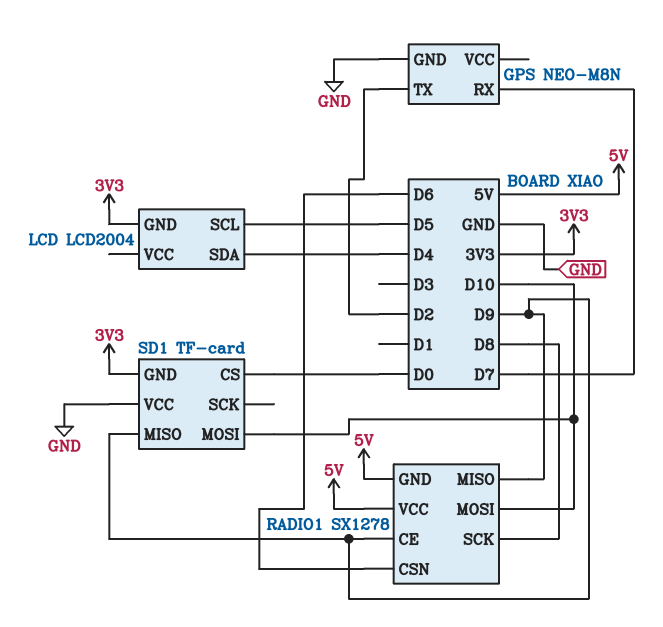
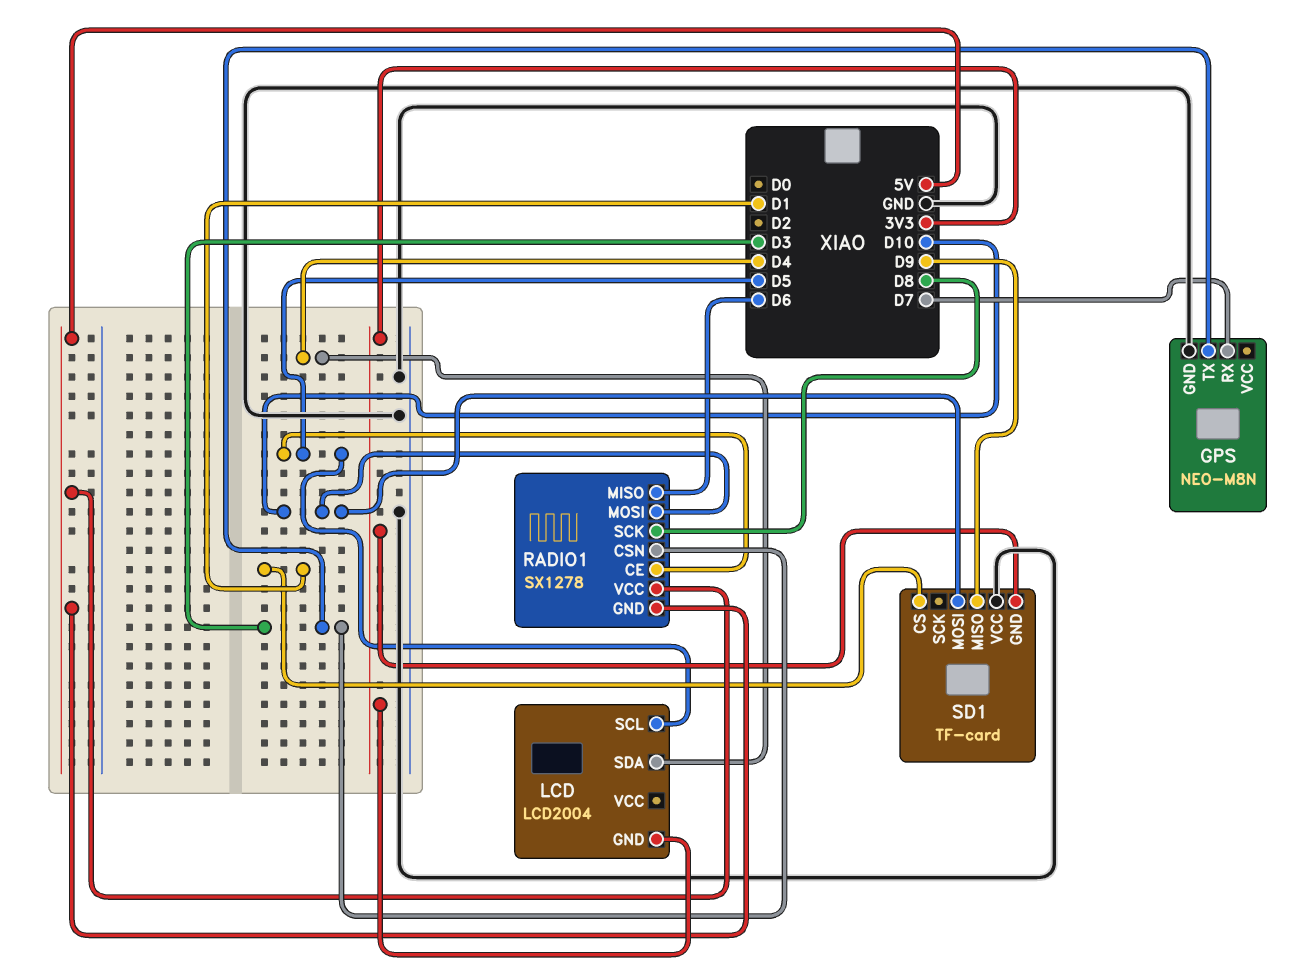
GPS pin TX: D2 -> D3
RADIO1 pin CE: D9 -> D5
RADIO1 pin CSN: D6 -> D3
RADIO1 pin MISO: D9 -> D6
SD1 pin CS: D0 -> D1

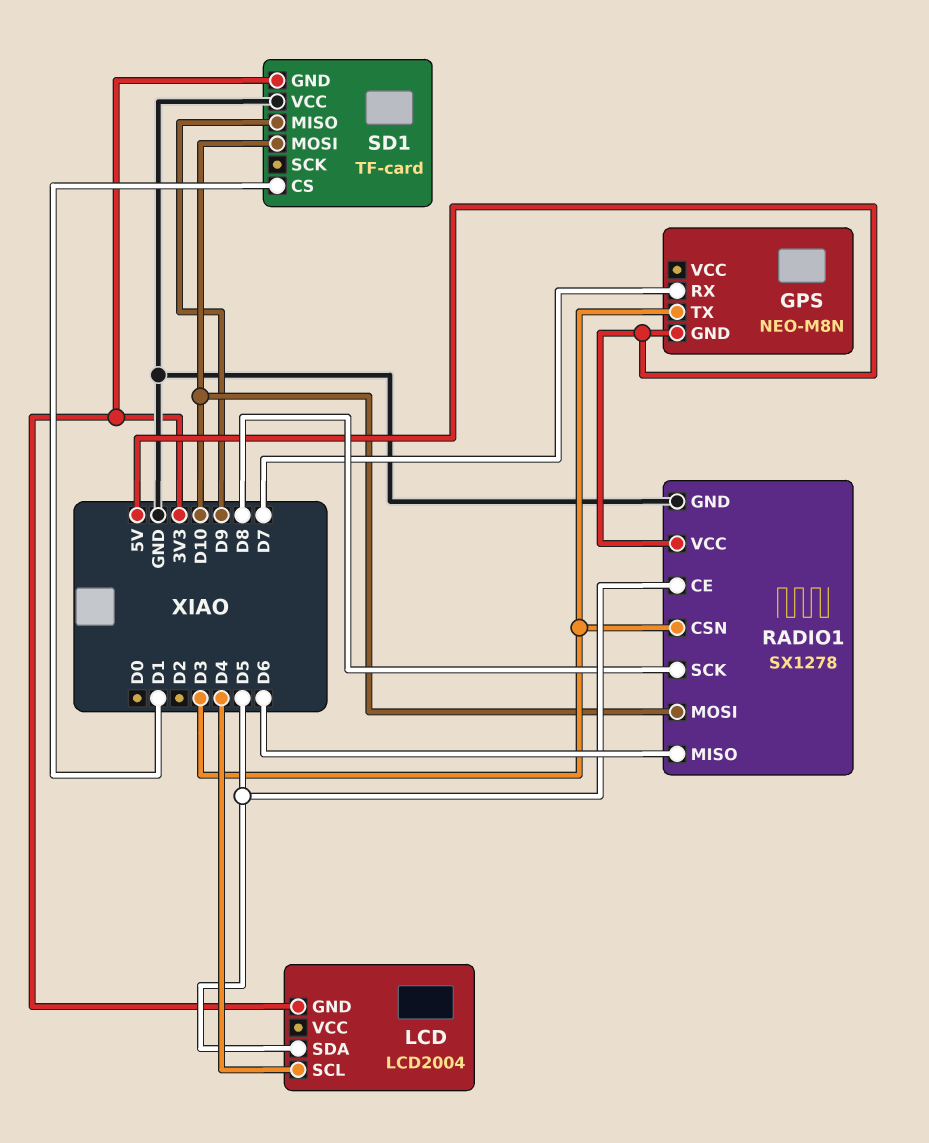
GPS pin GND: GND -> 5V
LCD pin SCL: D5 -> D4
LCD pin SDA: D4 -> D5
RADIO1 pin GND: 5V -> GND

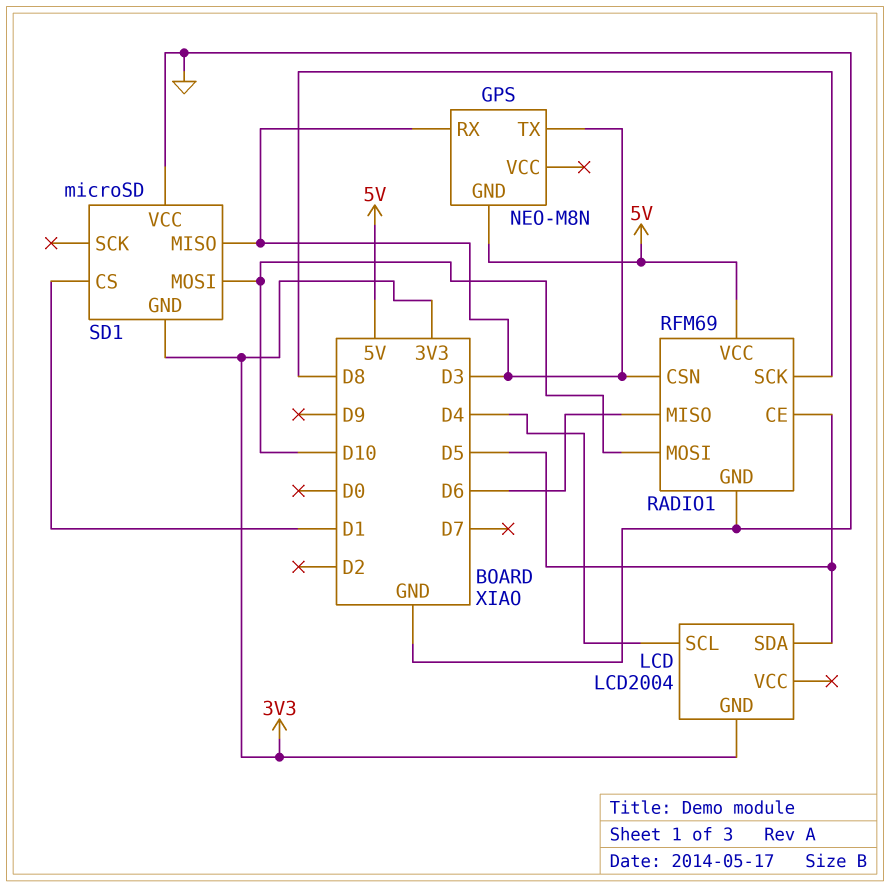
GPS pin RX: D7 -> D3
RADIO1: SX1278 -> RFM69
SD1: TF-card -> microSD
SD1 pin MISO: D9 -> D3

